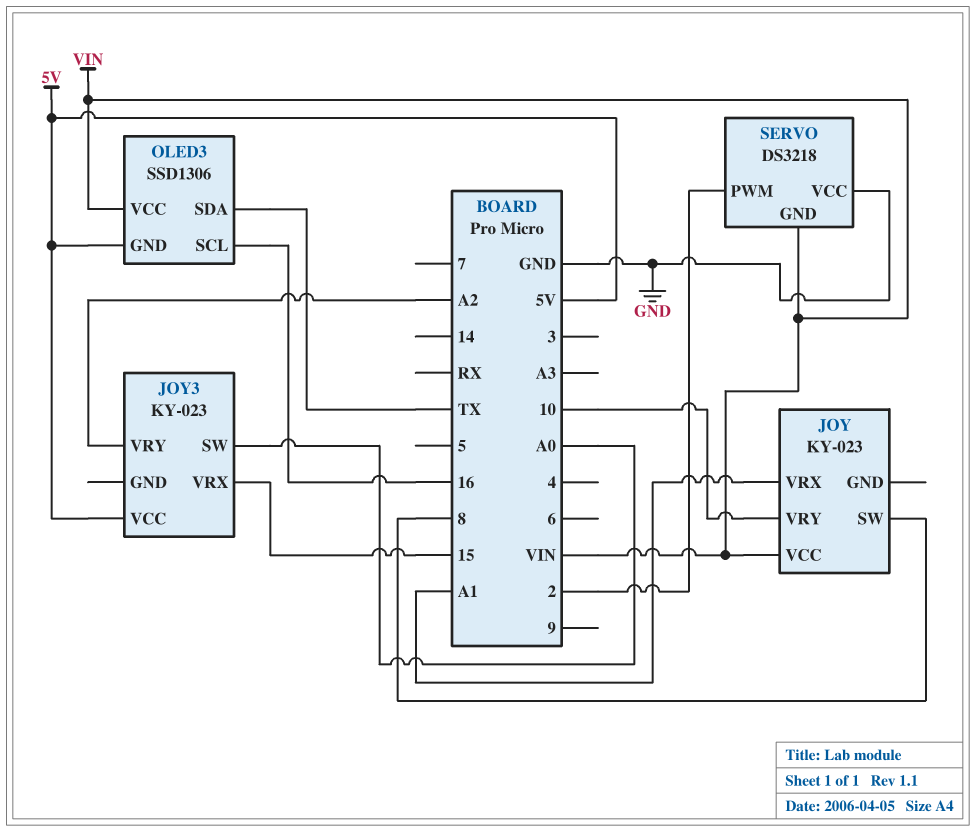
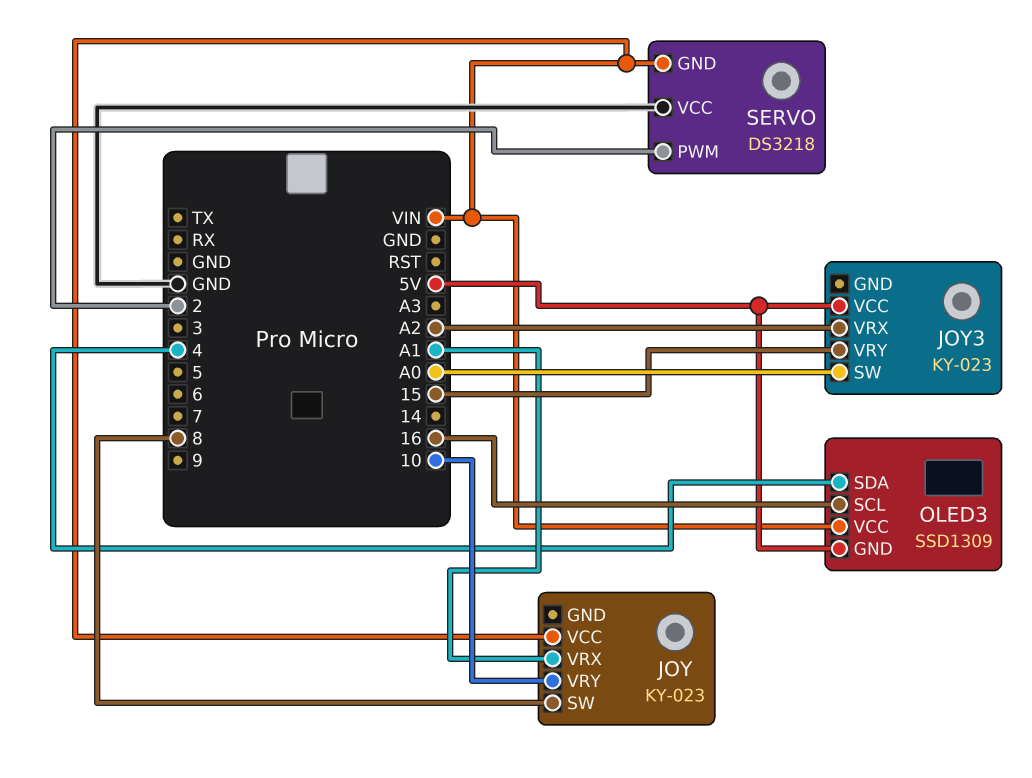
JOY3 pin VRX: 15 -> A2
JOY3 pin VRY: A2 -> 15
OLED3: SSD1306 -> SSD1309
OLED3 pin SDA: TX -> 4

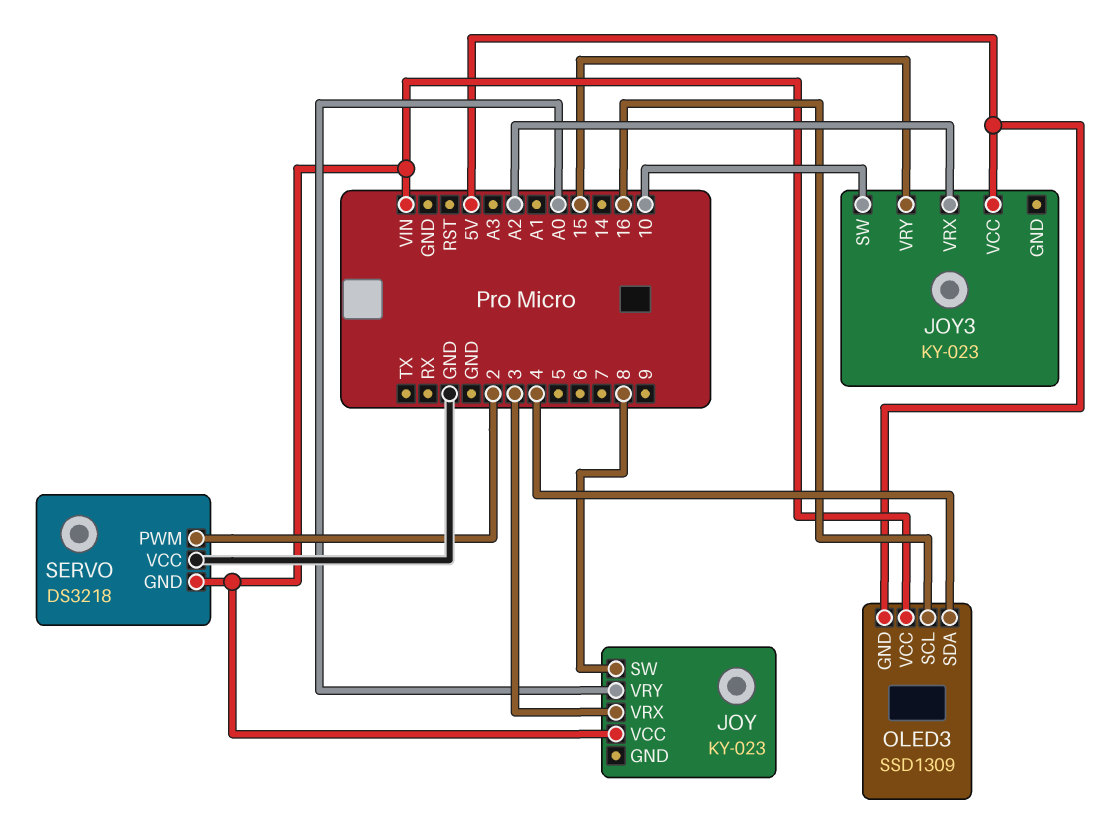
JOY pin VRX: A1 -> 3
JOY pin VRY: 10 -> A0
JOY3 pin SW: A0 -> 10

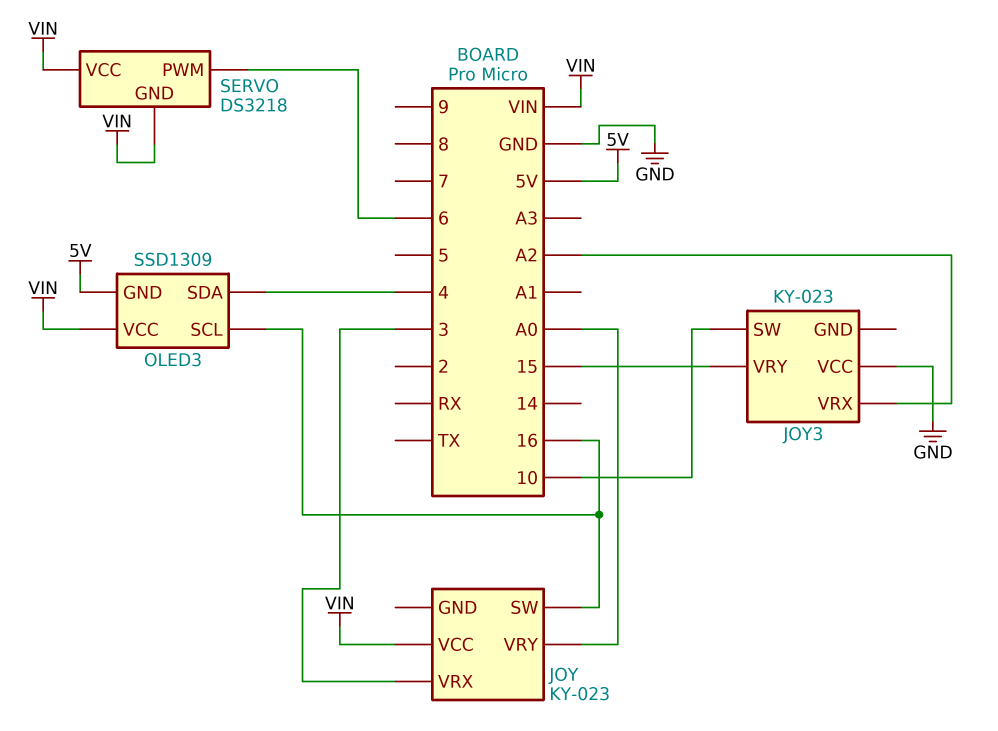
JOY pin SW: 8 -> 16
JOY3 pin VCC: 5V -> GND
SERVO pin PWM: 2 -> 6
SERVO pin VCC: GND -> VIN

